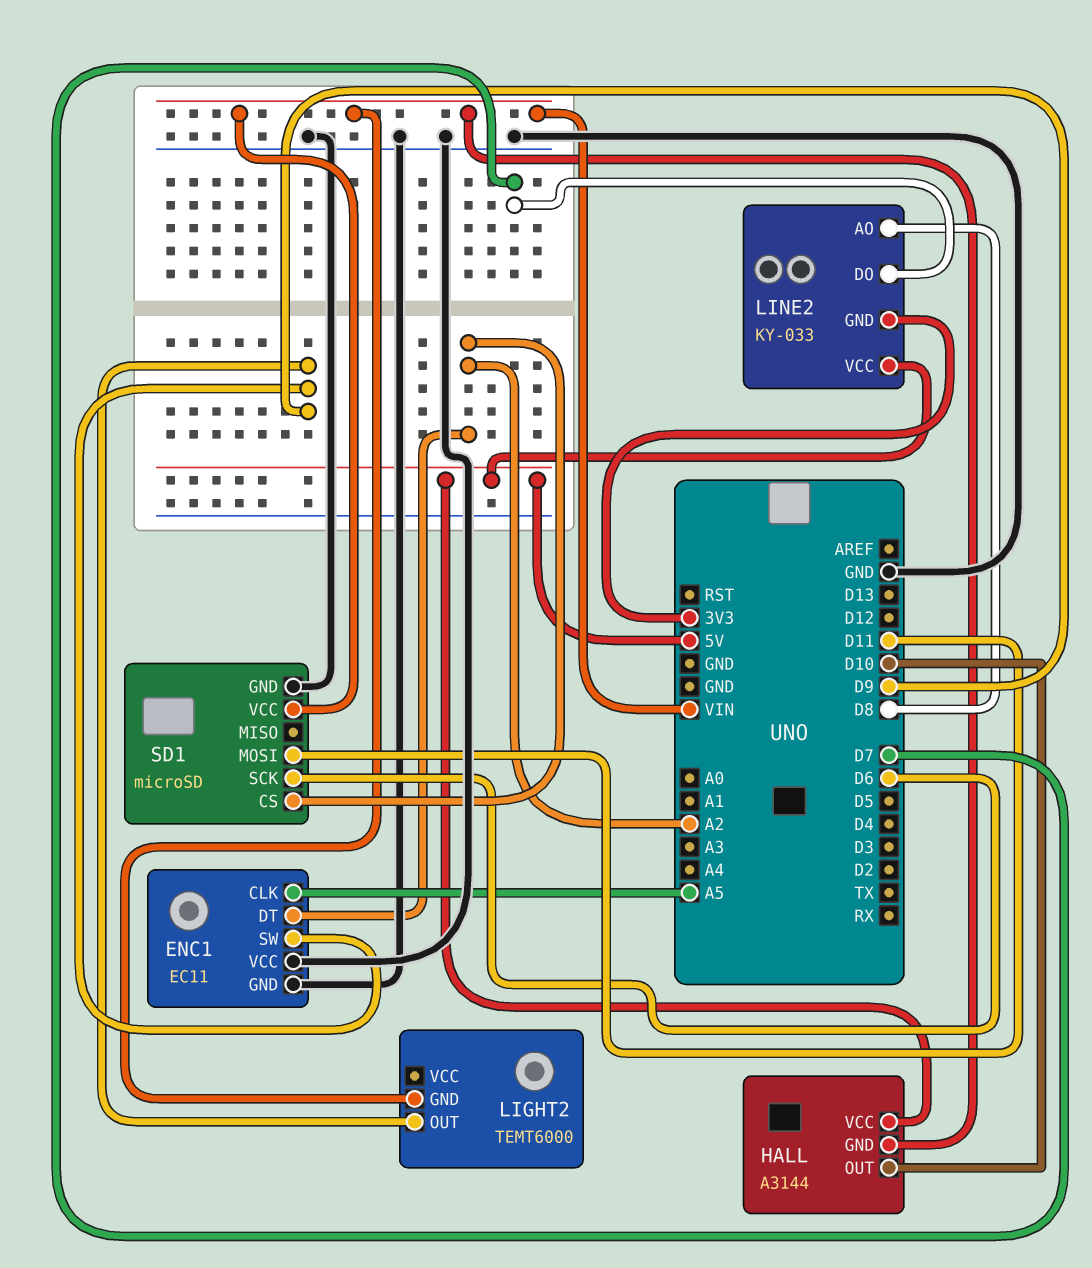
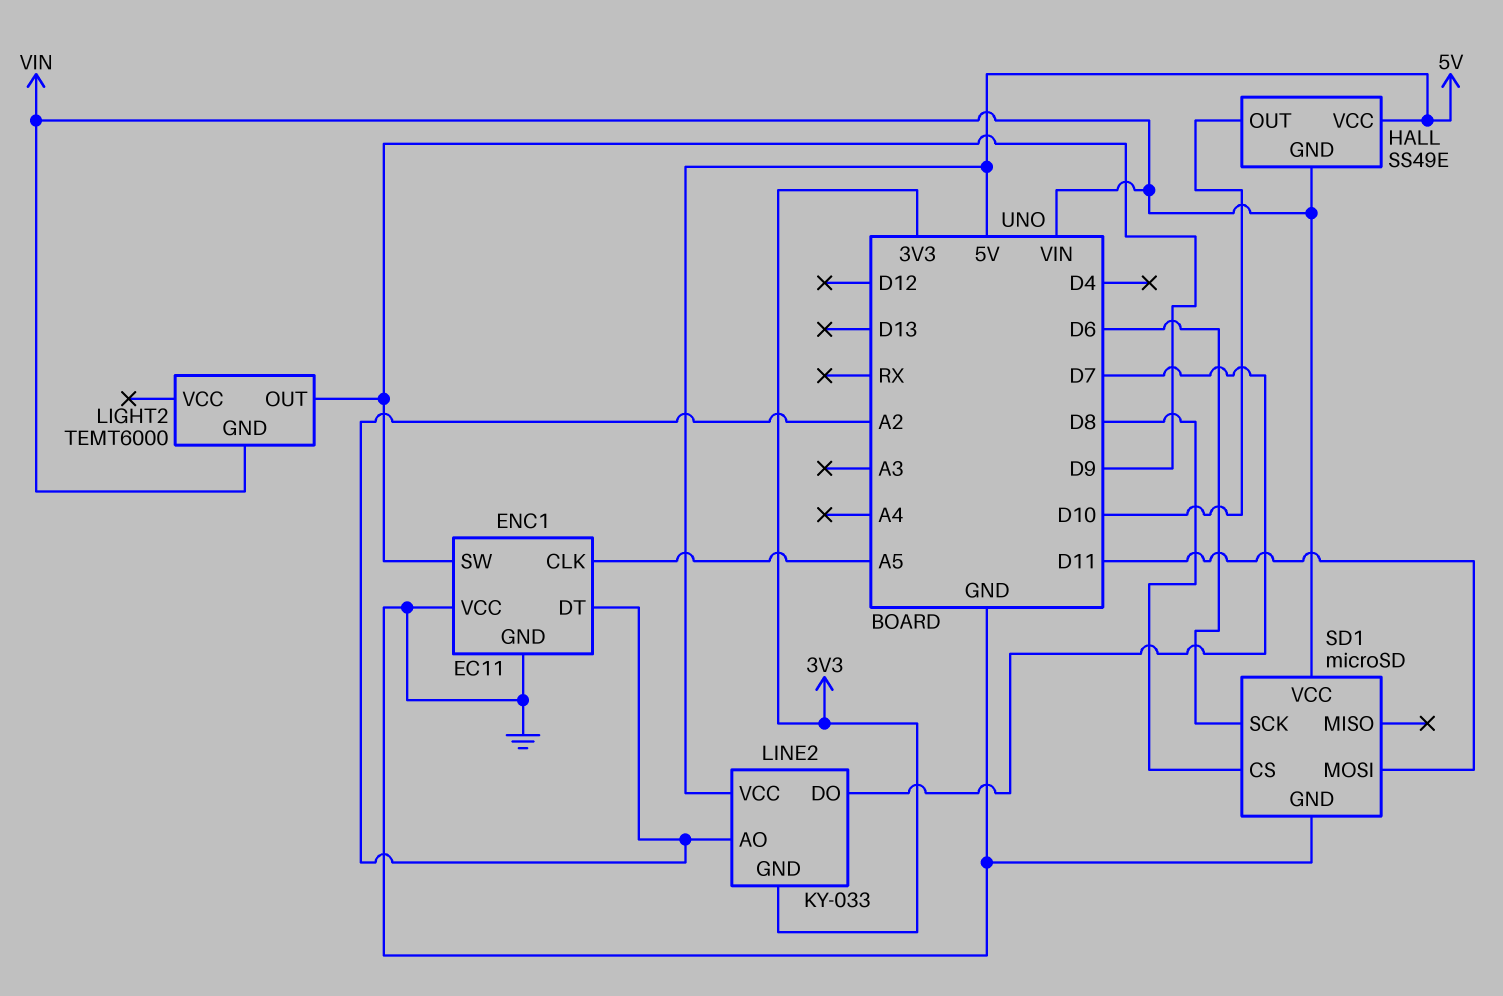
HALL: A3144 -> SS49E
LINE2 pin AO: D8 -> A2
SD1 pin CS: A2 -> D8

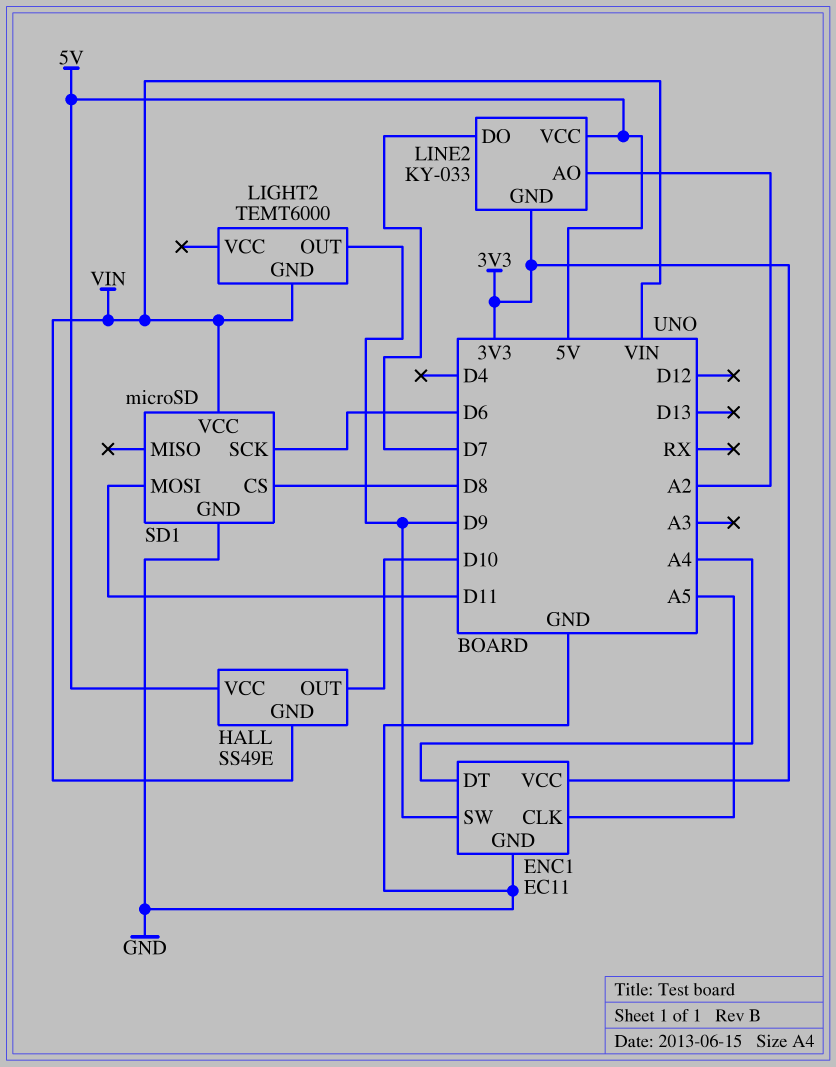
ENC1 pin DT: A2 -> A4
ENC1 pin VCC: GND -> 3V3

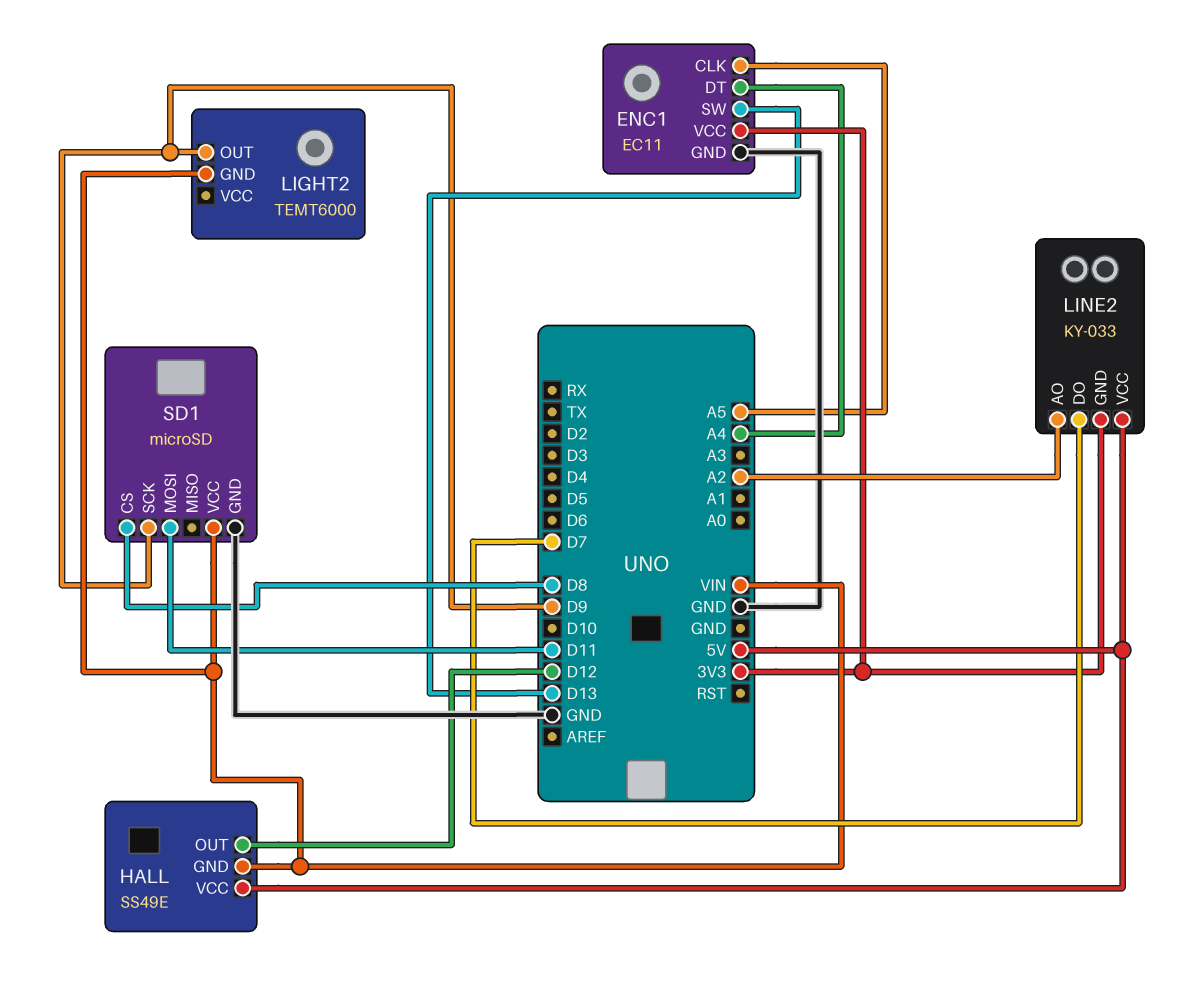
ENC1 pin SW: D9 -> D13
HALL pin OUT: D10 -> D12
SD1 pin SCK: D6 -> D9

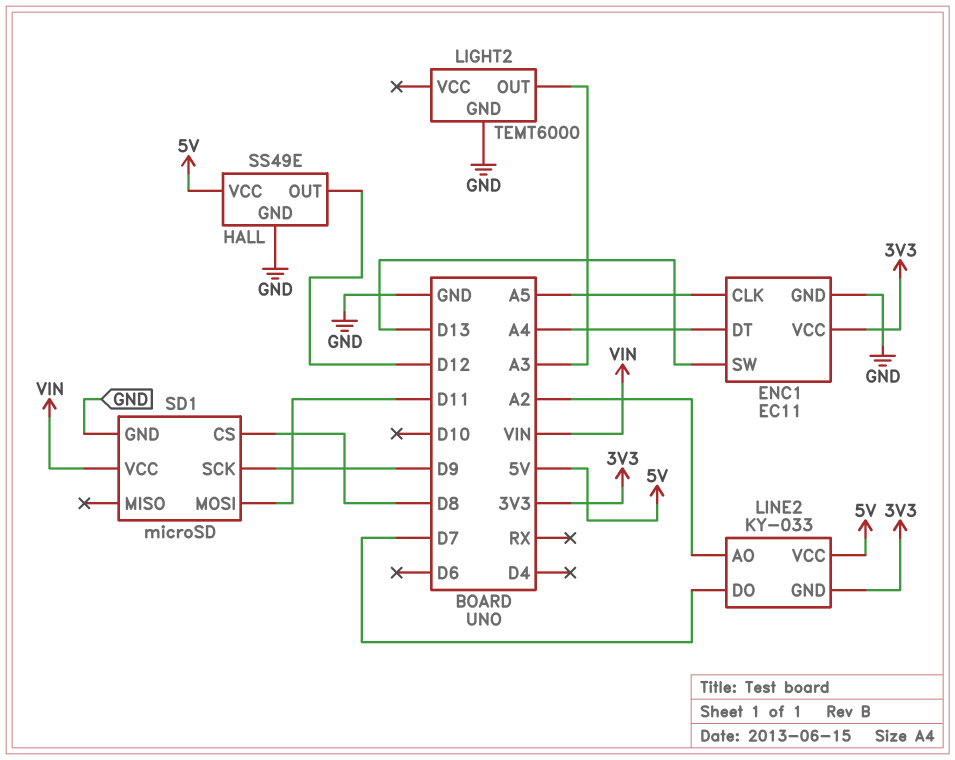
HALL pin GND: VIN -> GND
LIGHT2 pin GND: VIN -> GND
LIGHT2 pin OUT: D9 -> A3

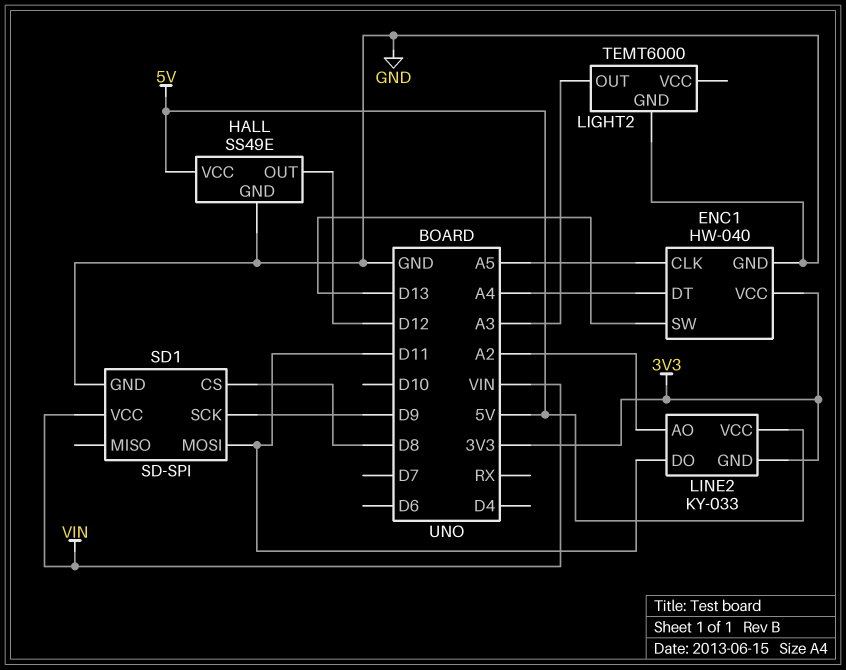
ENC1: EC11 -> HW-040
LINE2 pin DO: D7 -> D11
SD1: microSD -> SD-SPI

